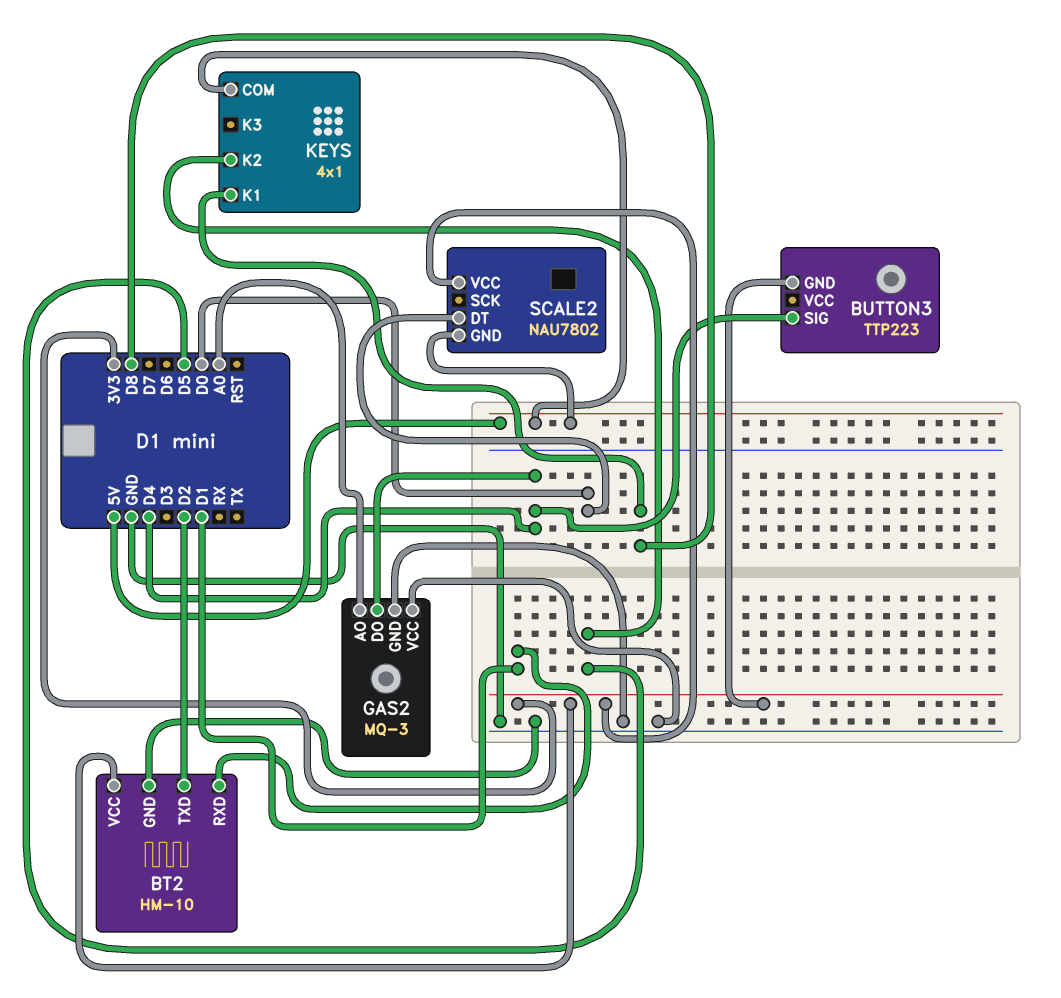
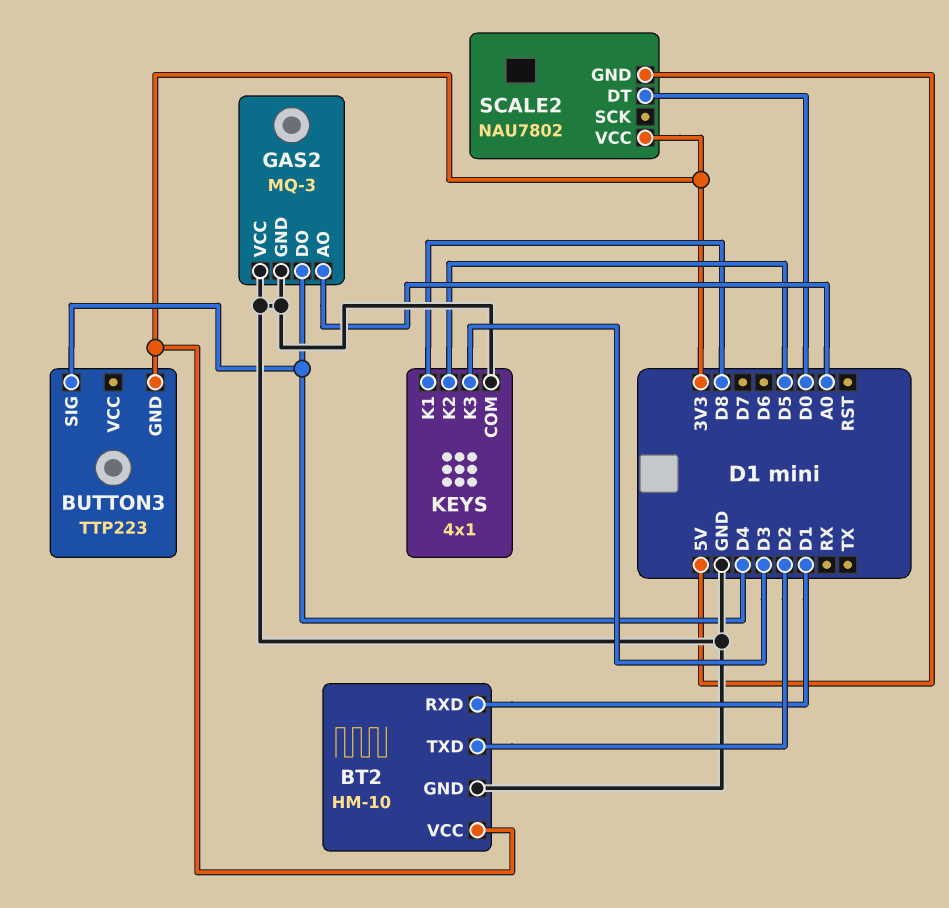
KEYS pin COM: 5V -> GND
KEYS pin K3: none -> D3

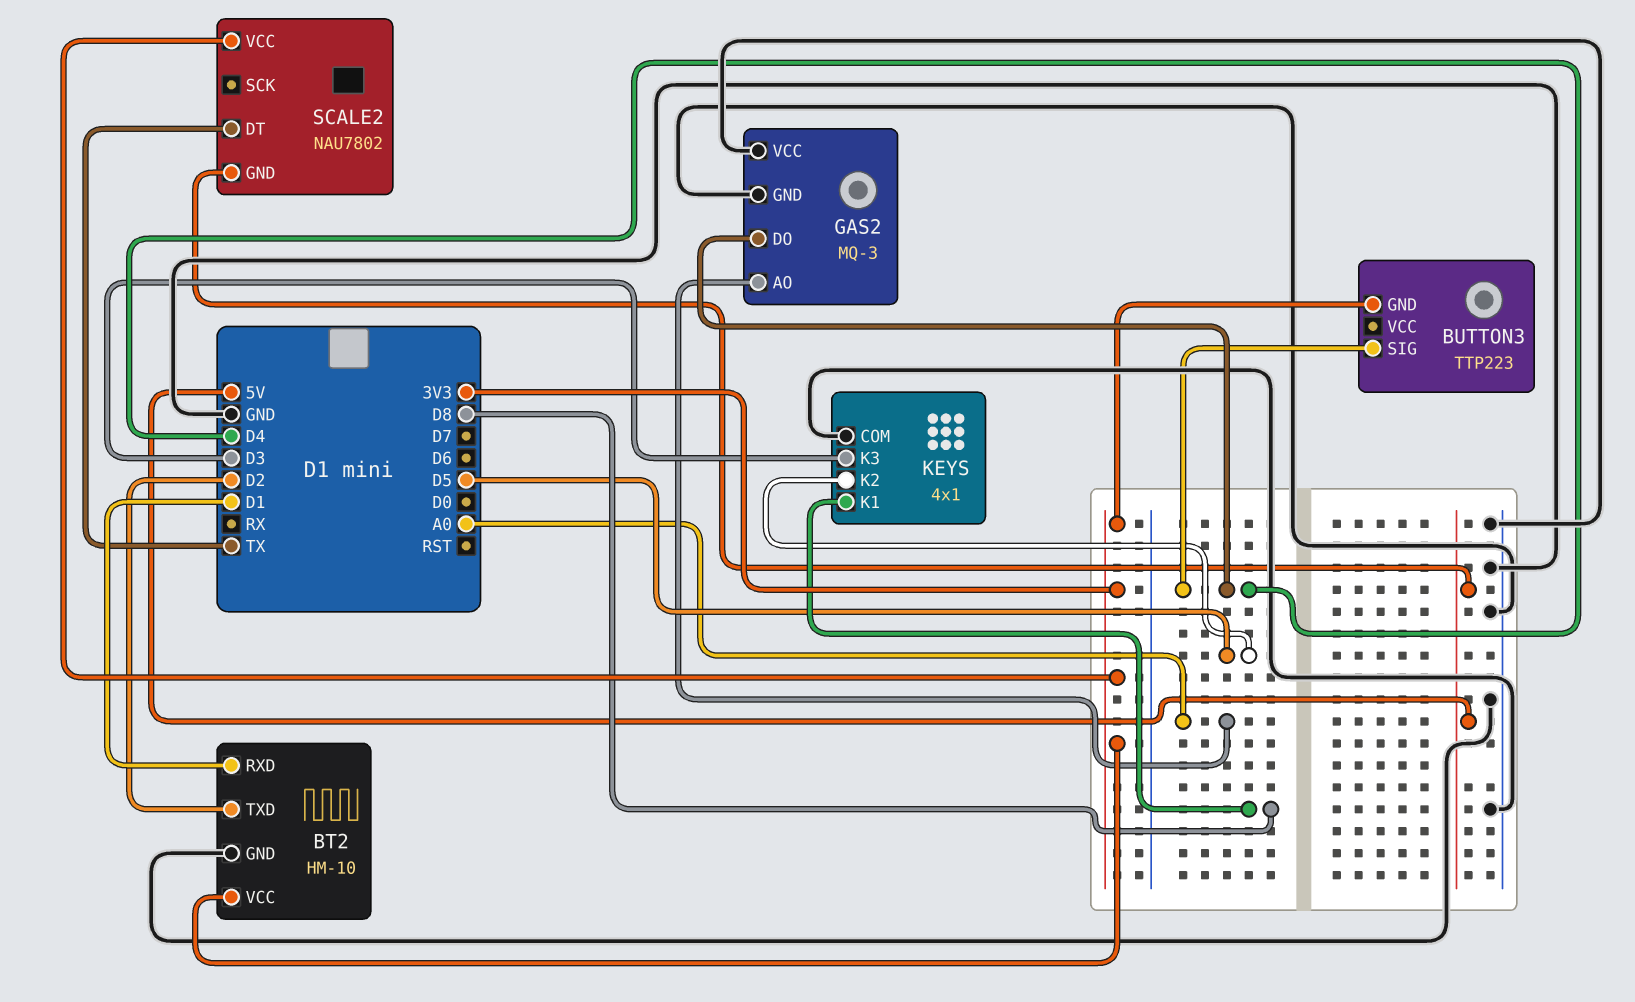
SCALE2 pin DT: D0 -> TX

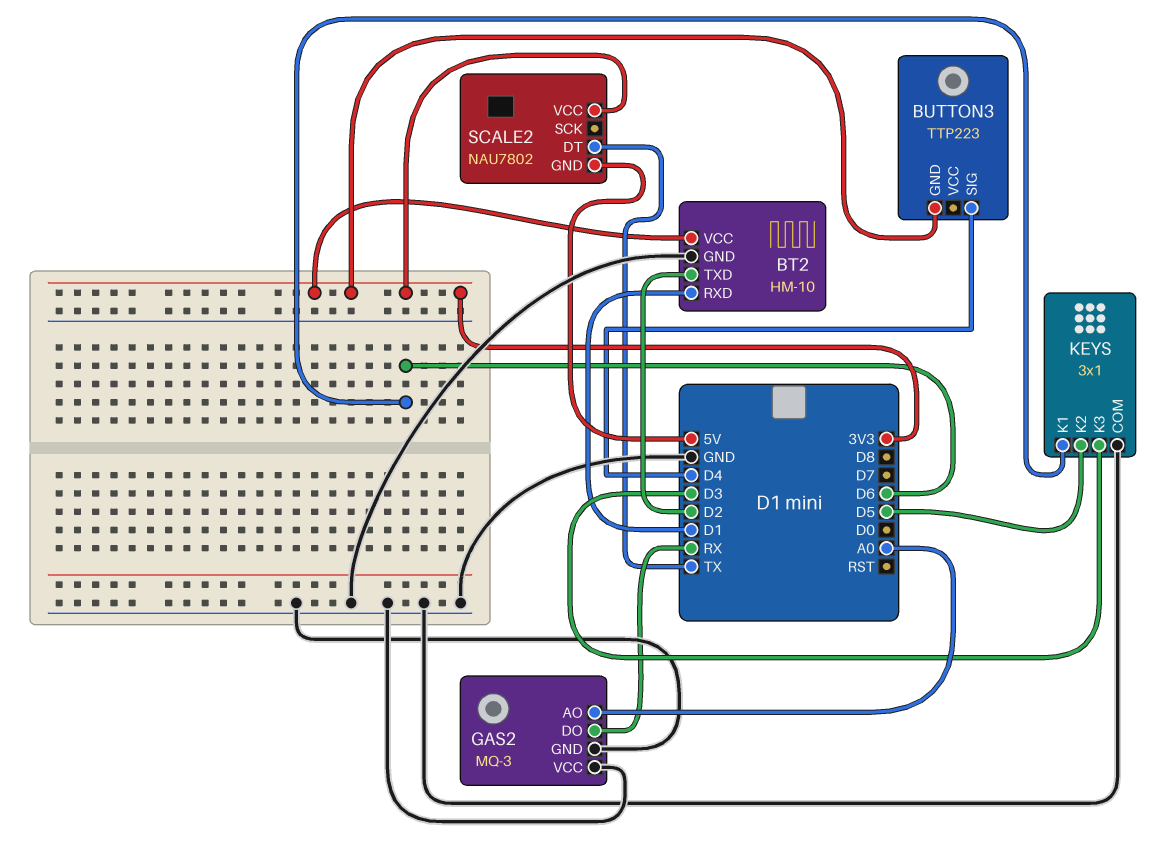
GAS2 pin DO: D4 -> RX
KEYS: 4x1 -> 3x1
KEYS pin K1: D8 -> D6

